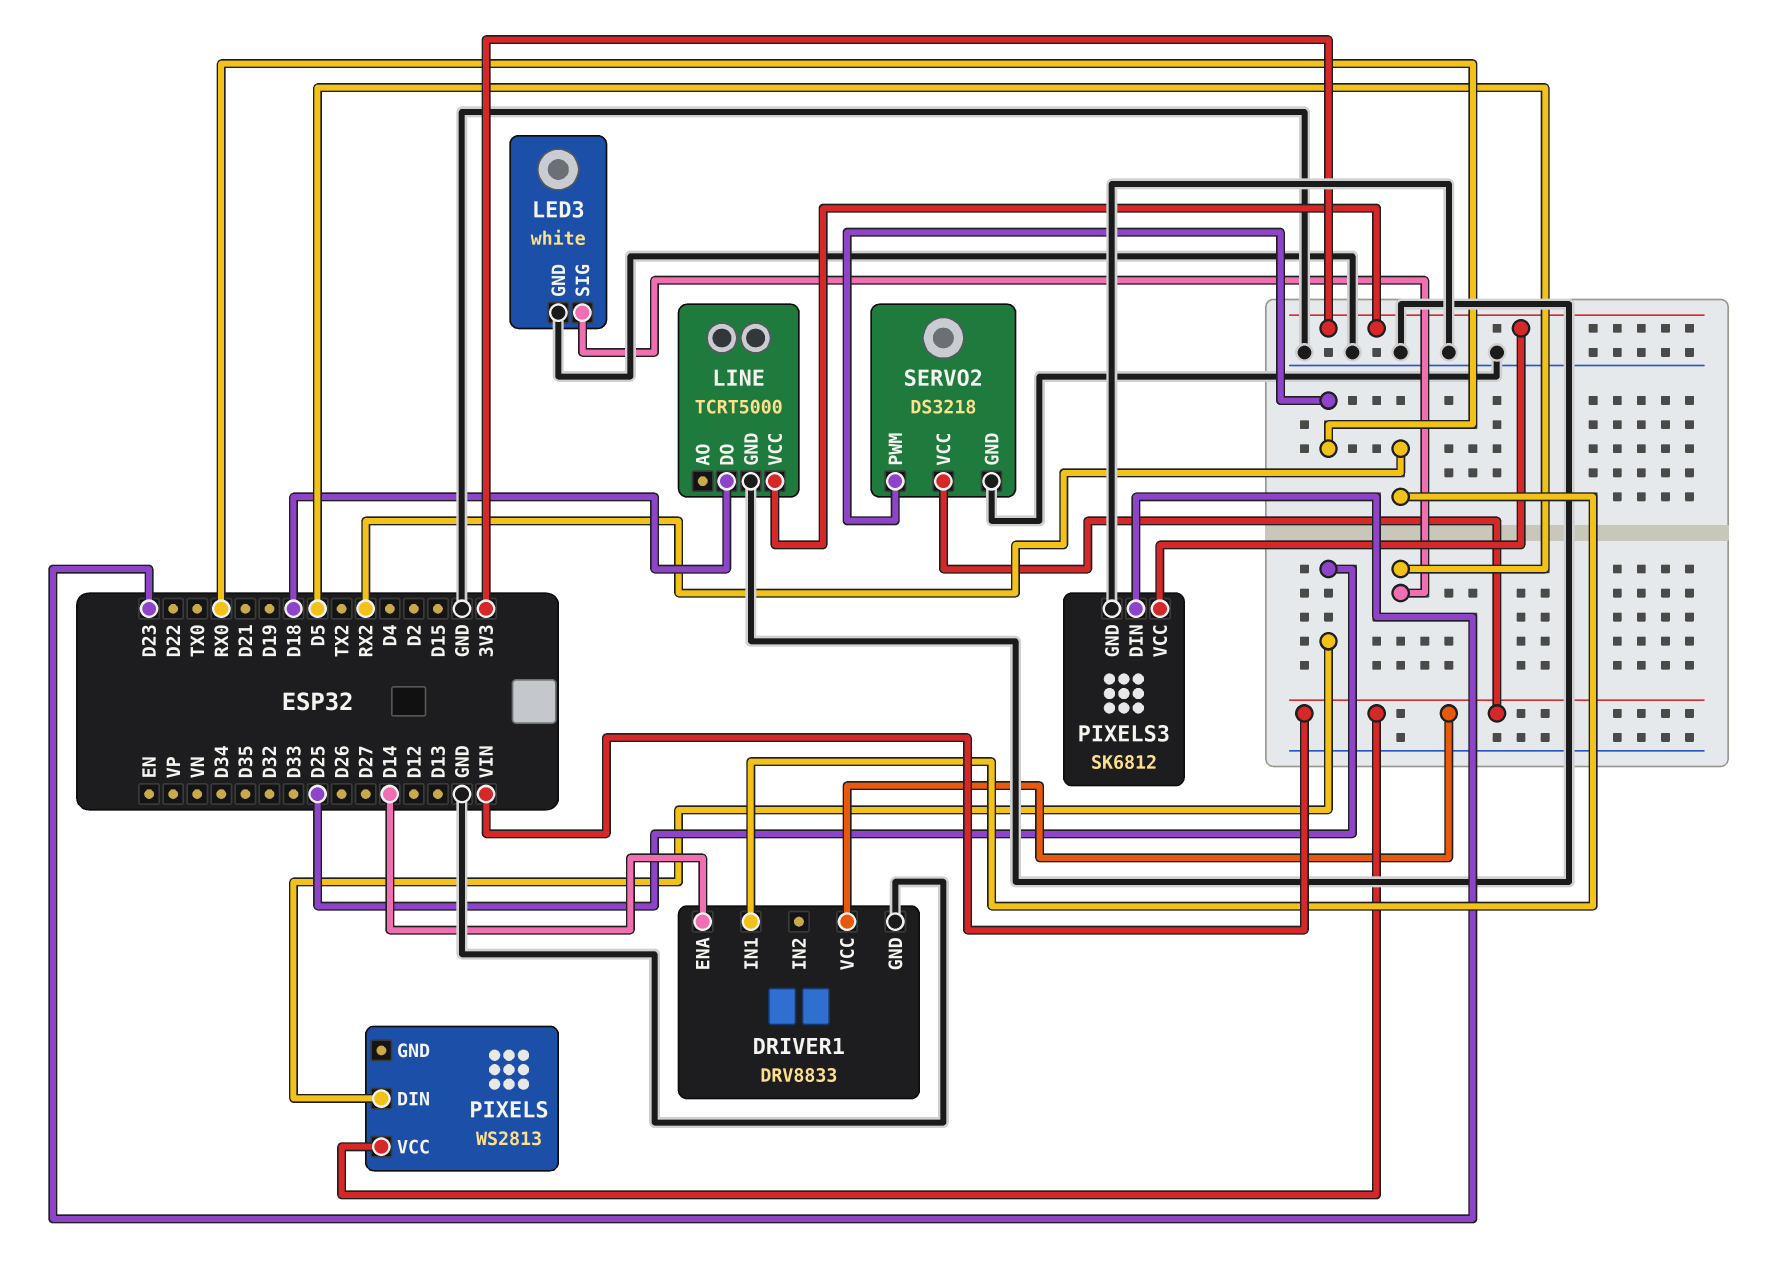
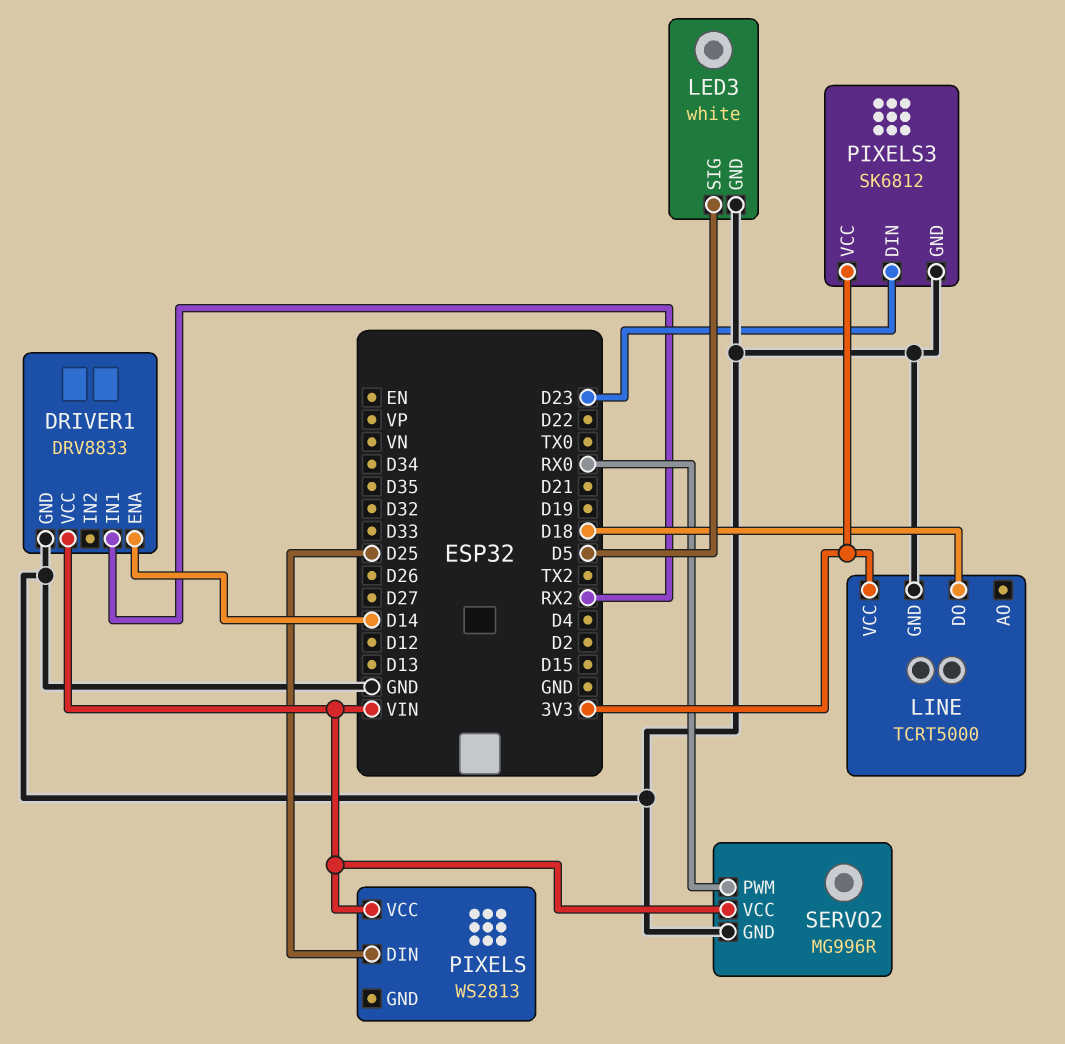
SERVO2: DS3218 -> MG996R

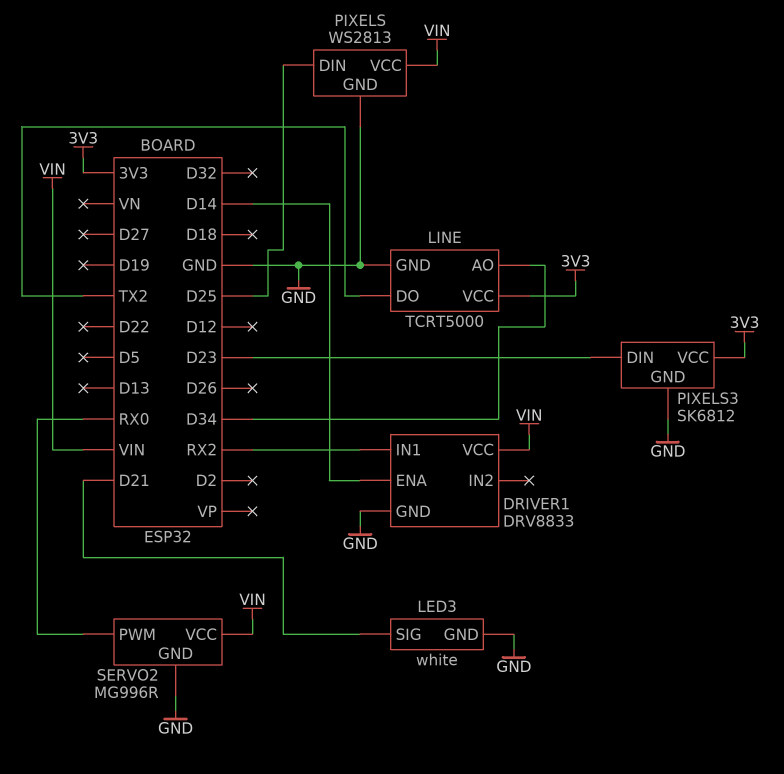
LED3 pin SIG: D5 -> D21
LINE pin AO: none -> D34
LINE pin DO: D18 -> TX2
PIXELS pin GND: none -> GND

